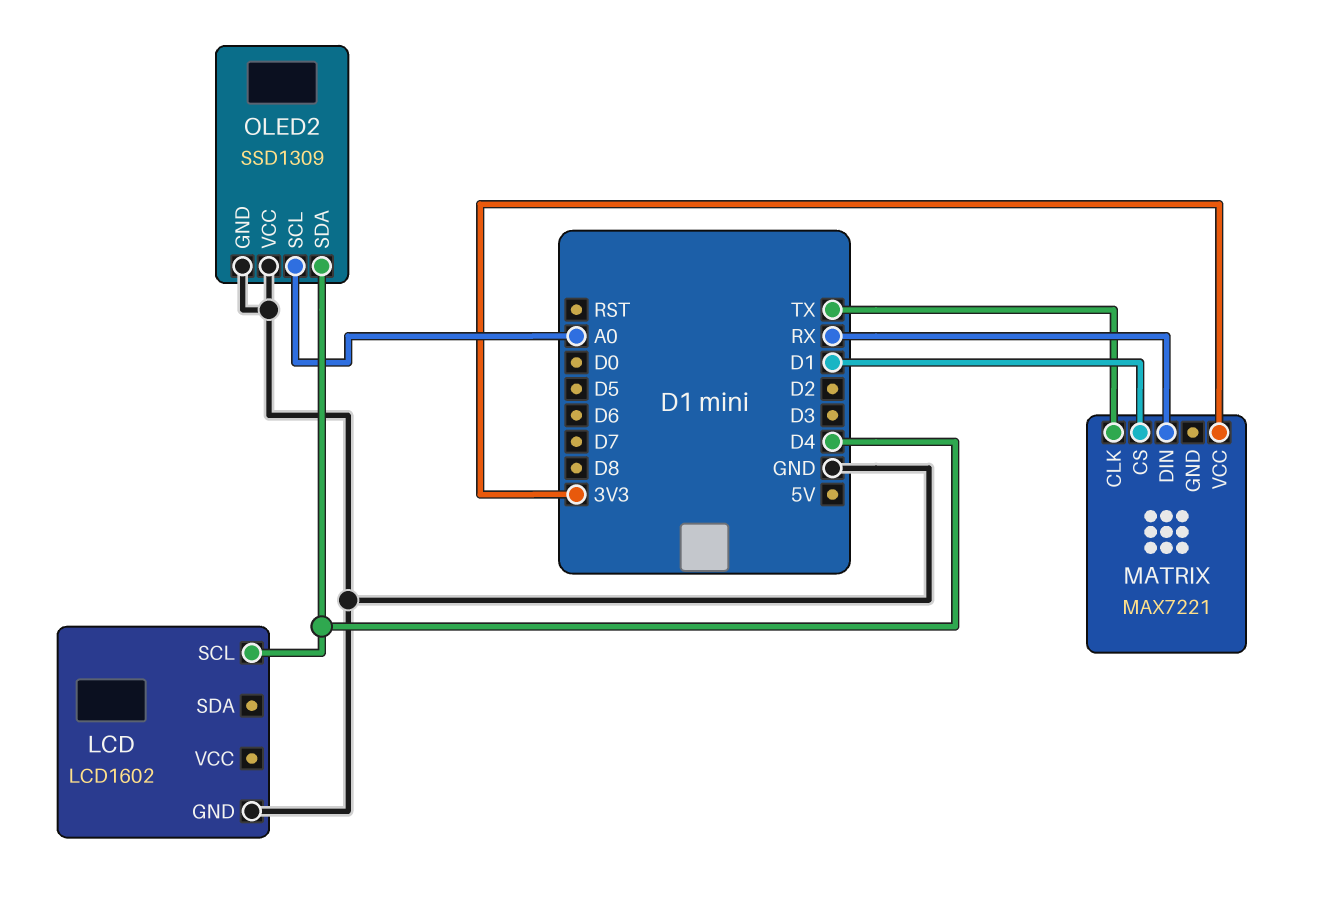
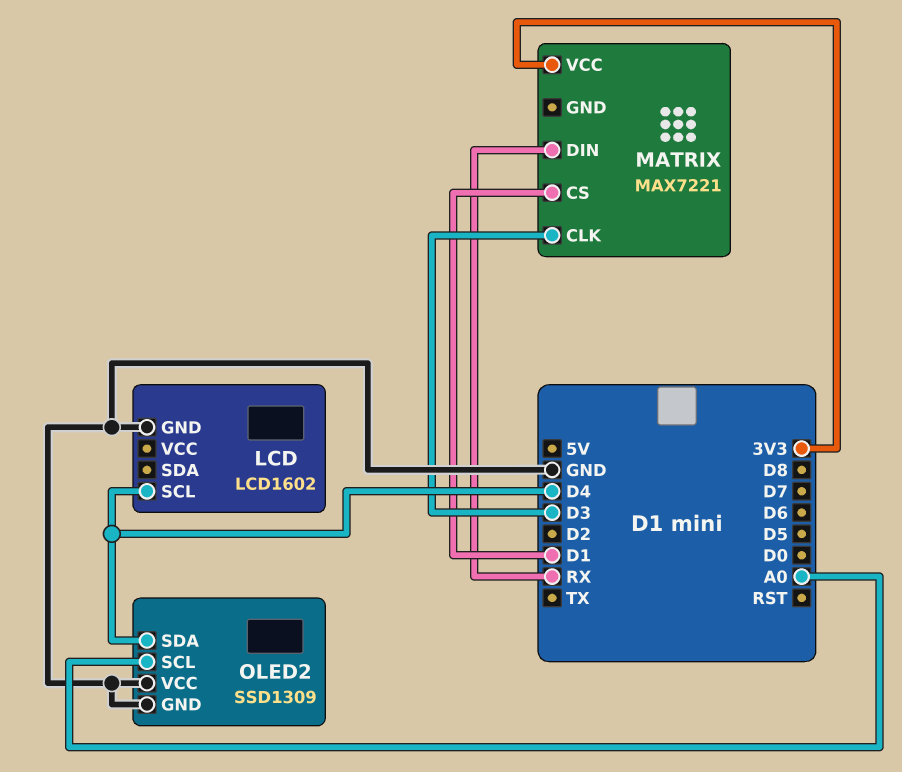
MATRIX pin CLK: TX -> D3

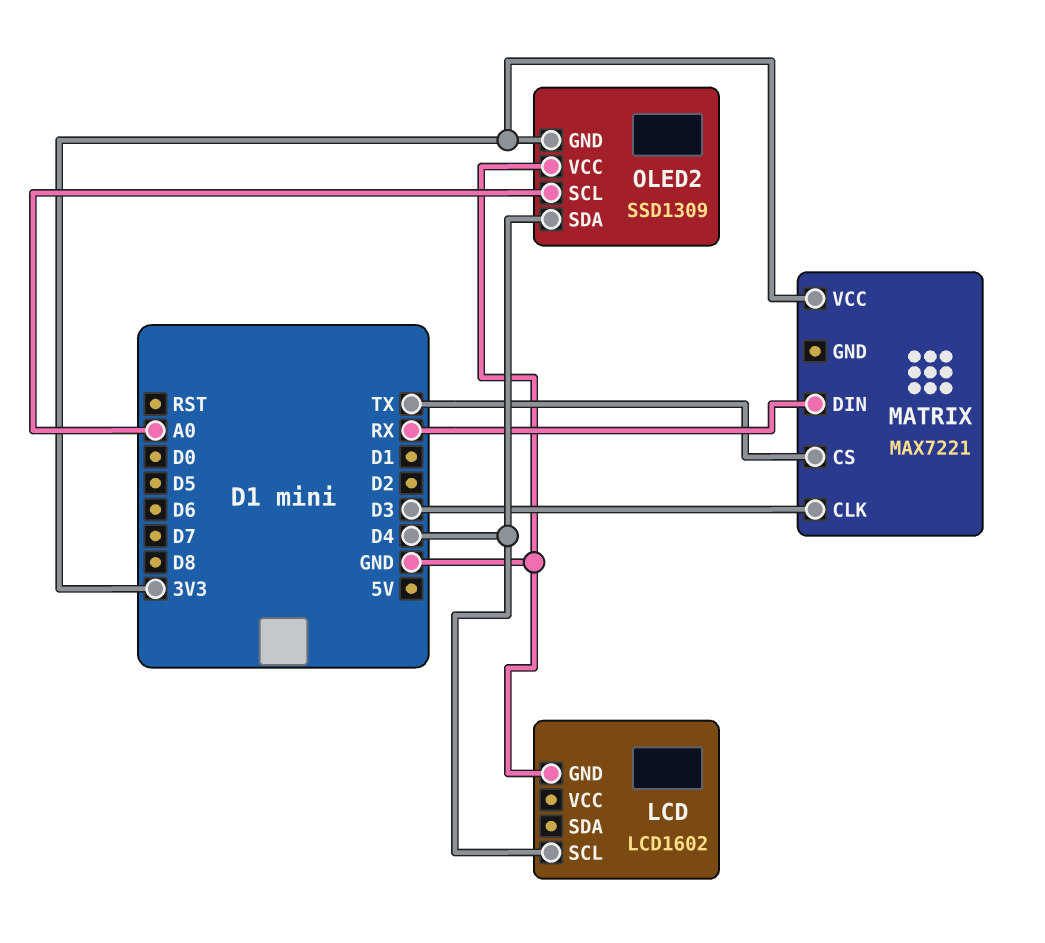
MATRIX pin CS: D1 -> TX
OLED2 pin GND: GND -> 3V3

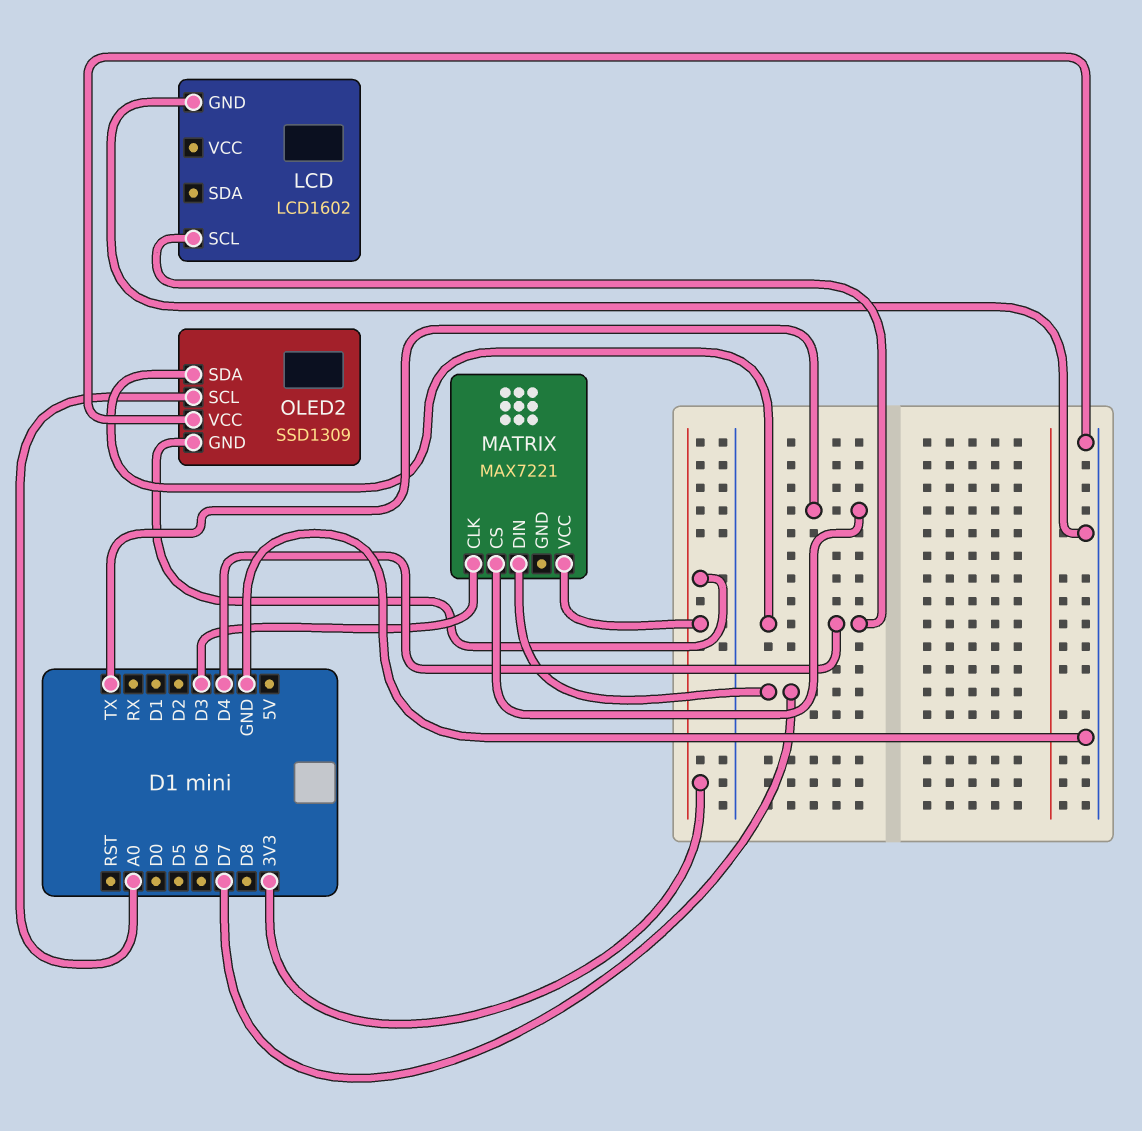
MATRIX pin DIN: RX -> D7

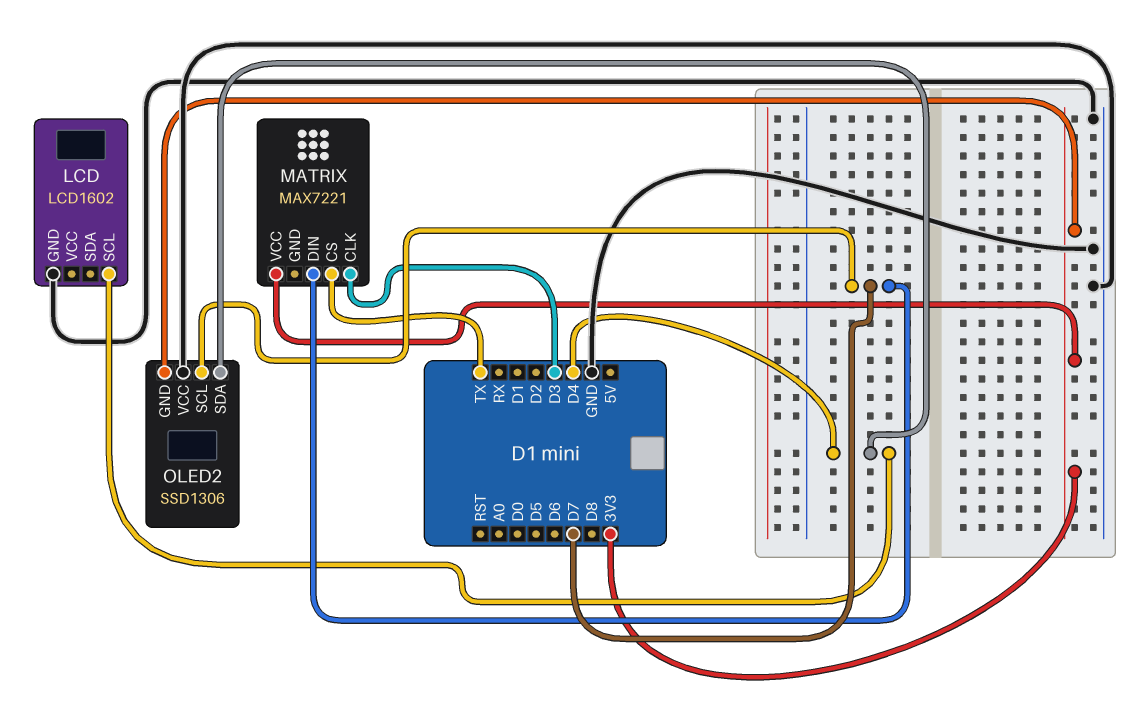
OLED2: SSD1309 -> SSD1306
OLED2 pin SCL: A0 -> D7

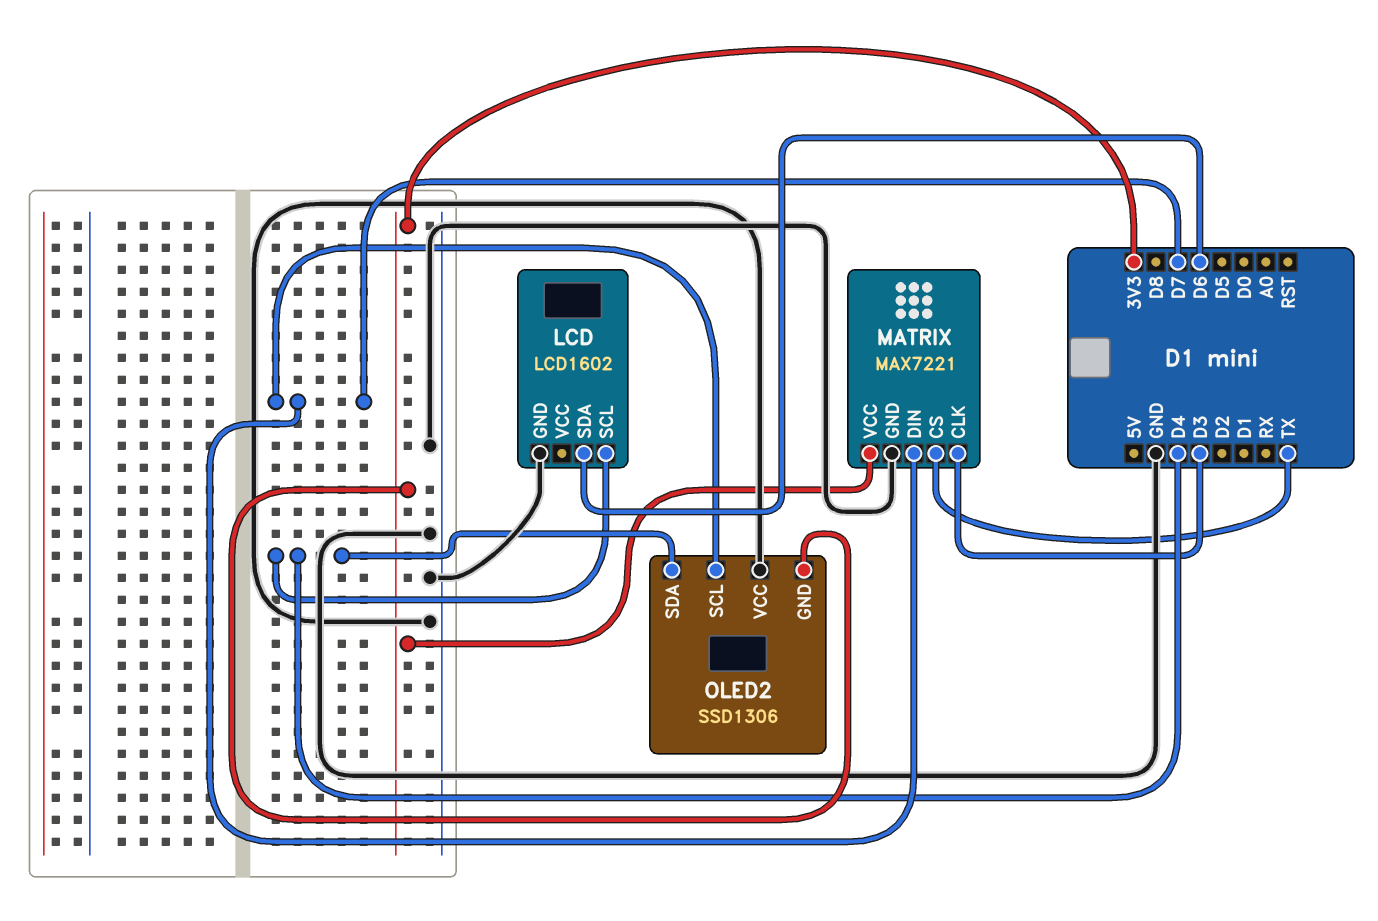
LCD pin SDA: none -> D6
MATRIX pin GND: none -> GND

